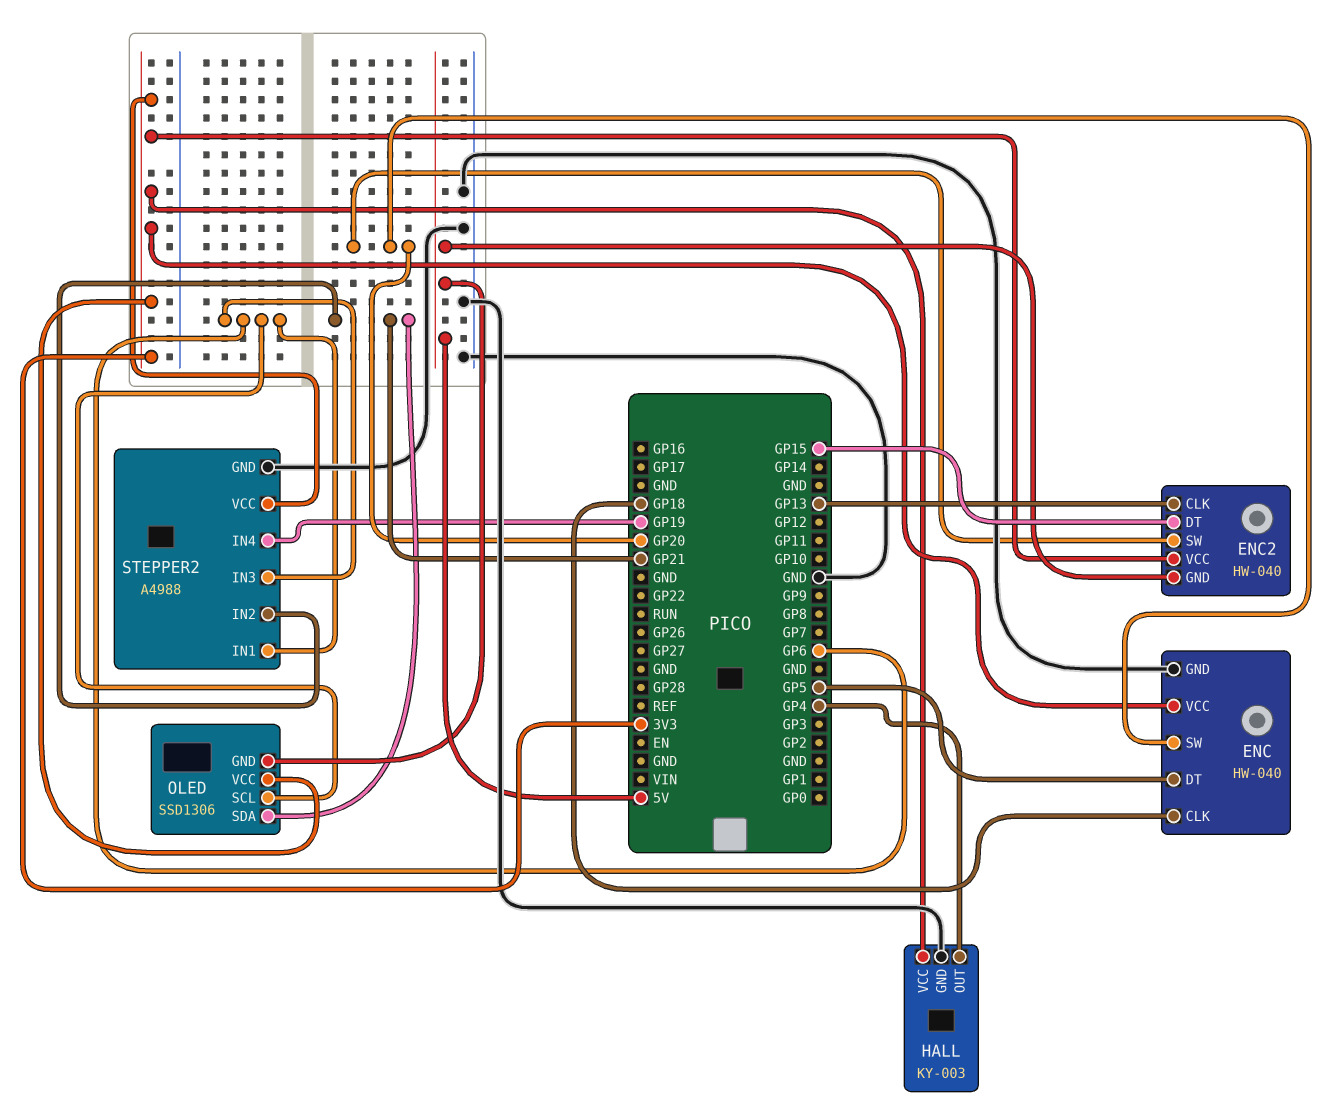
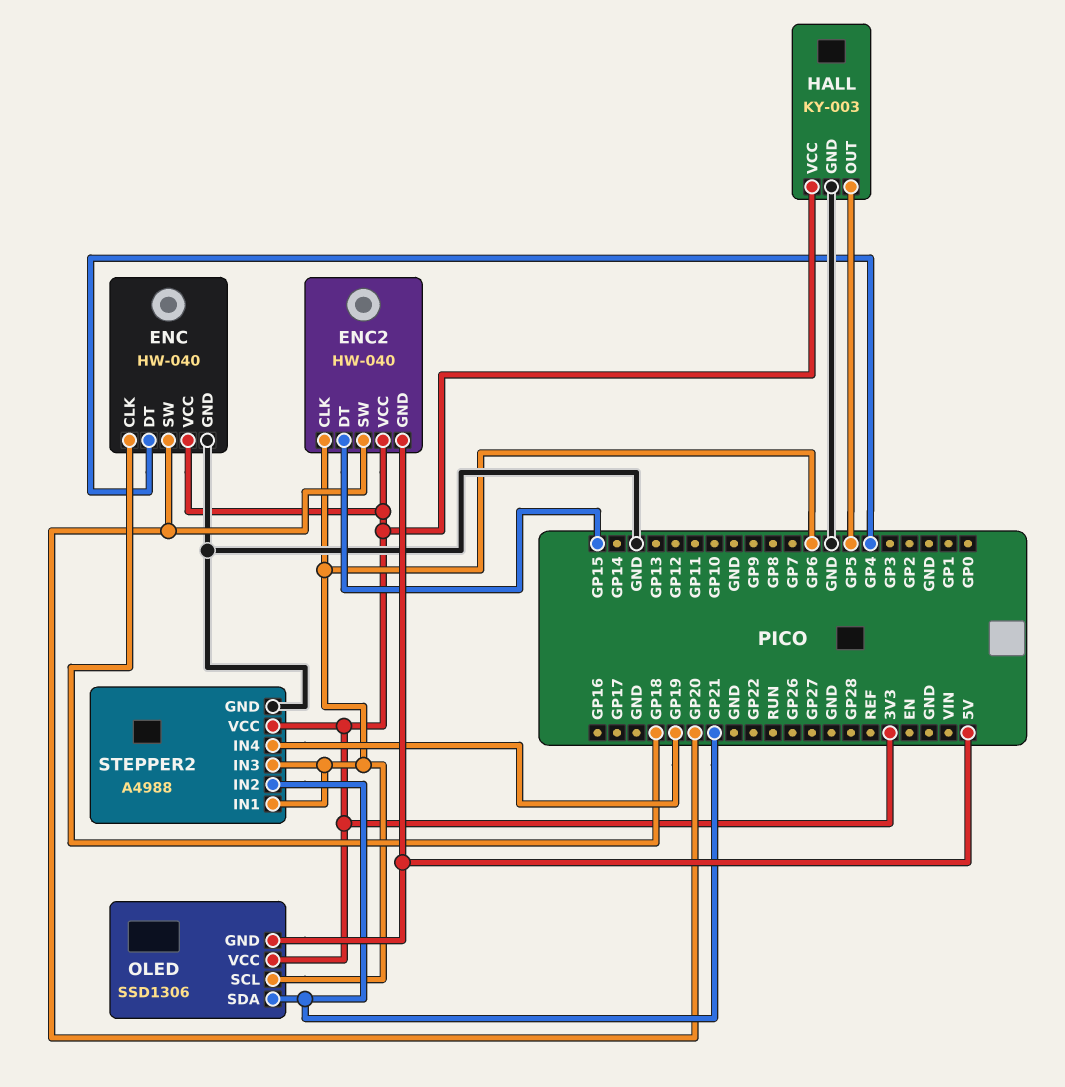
ENC pin DT: GP5 -> GP4
ENC2 pin CLK: GP13 -> GP6
HALL pin OUT: GP4 -> GP5

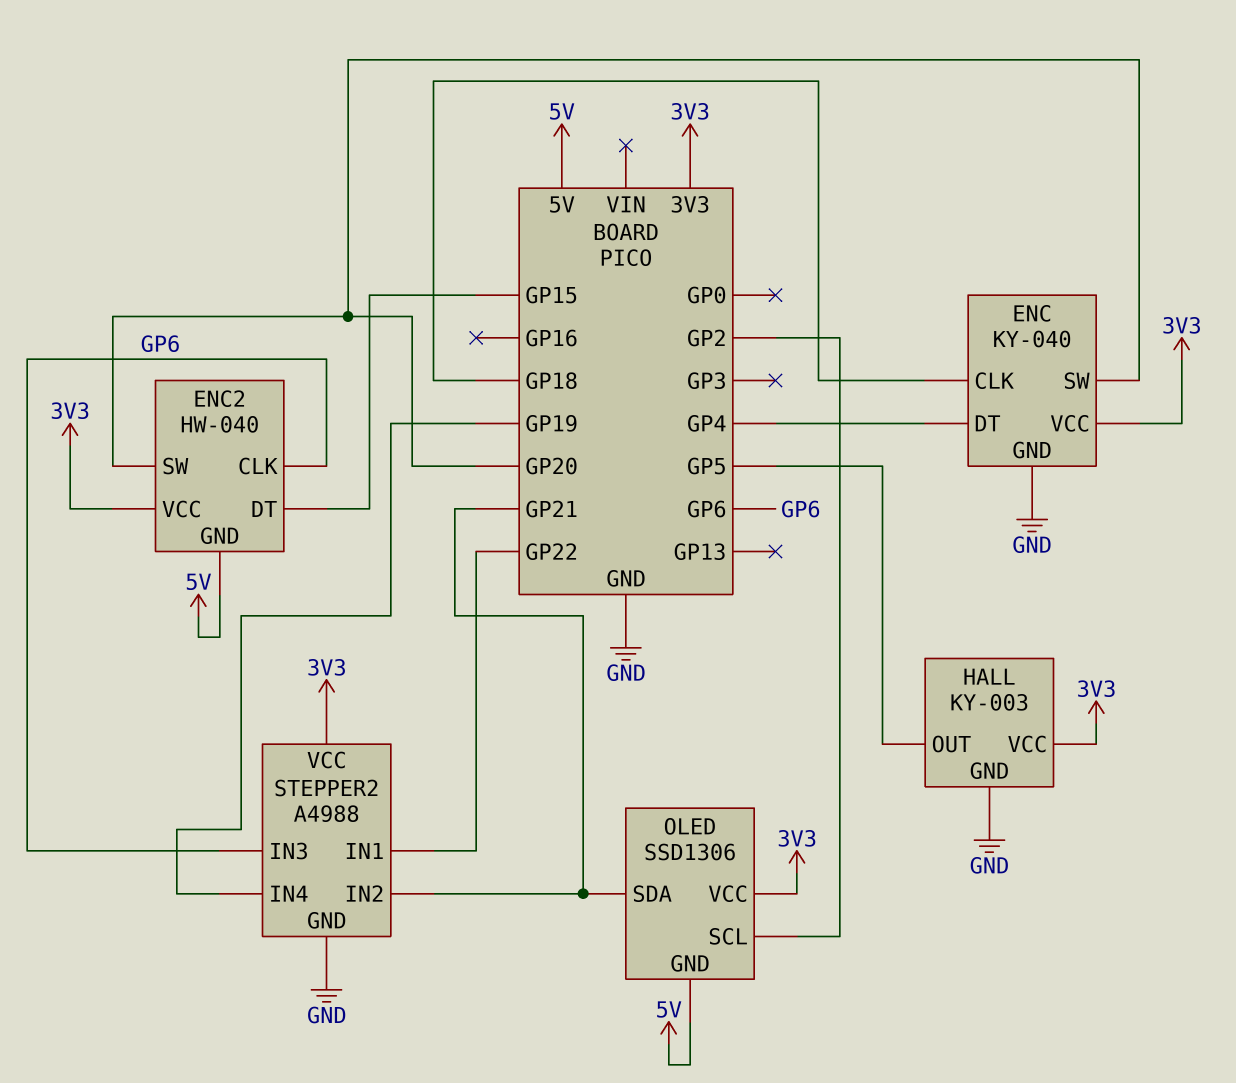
ENC: HW-040 -> KY-040
OLED pin SCL: GP6 -> GP2
STEPPER2 pin IN1: GP6 -> GP22

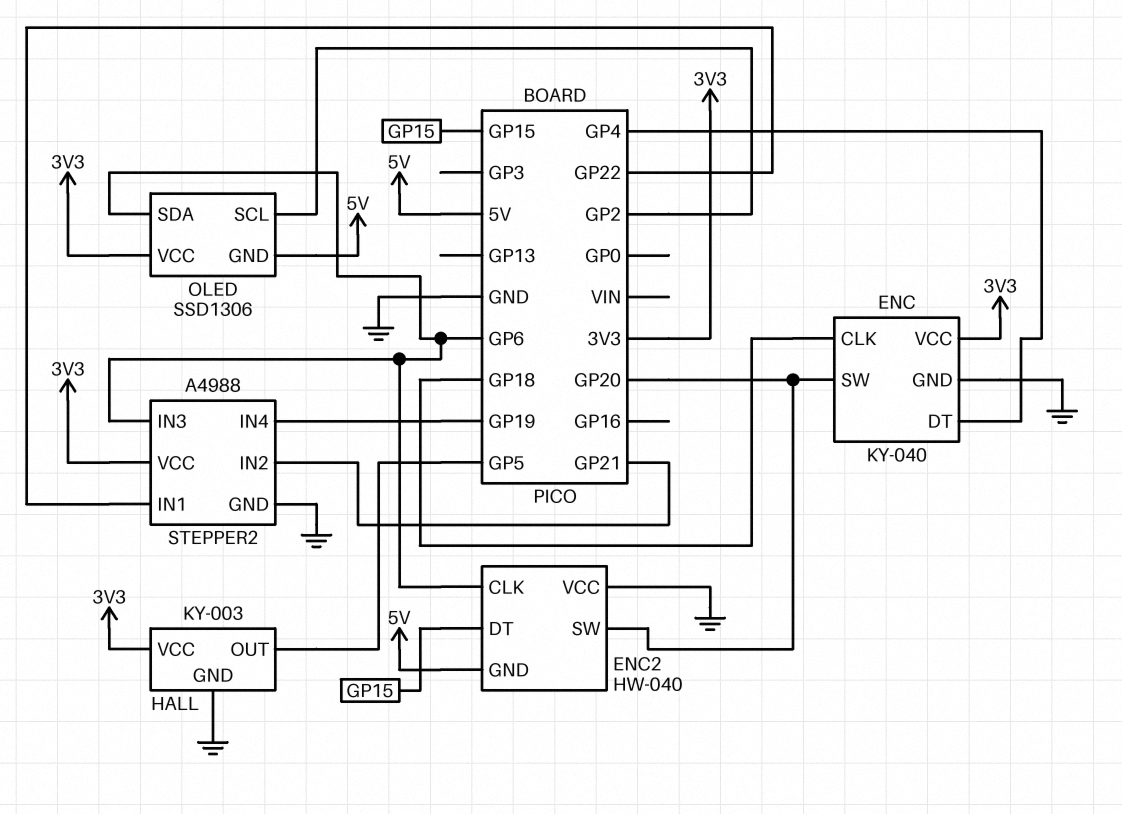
ENC2 pin VCC: 3V3 -> GND
OLED pin SDA: GP21 -> GP6

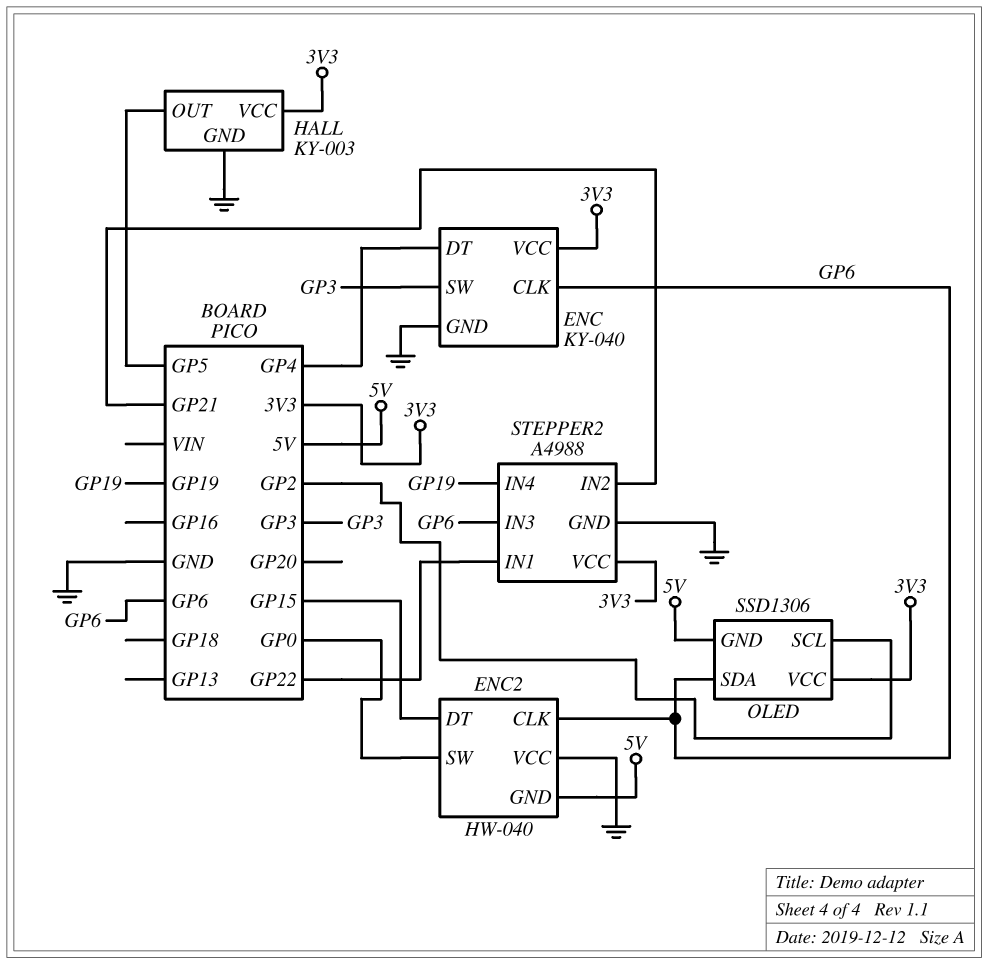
ENC pin CLK: GP18 -> GP6
ENC pin SW: GP20 -> GP3
ENC2 pin SW: GP20 -> GP0

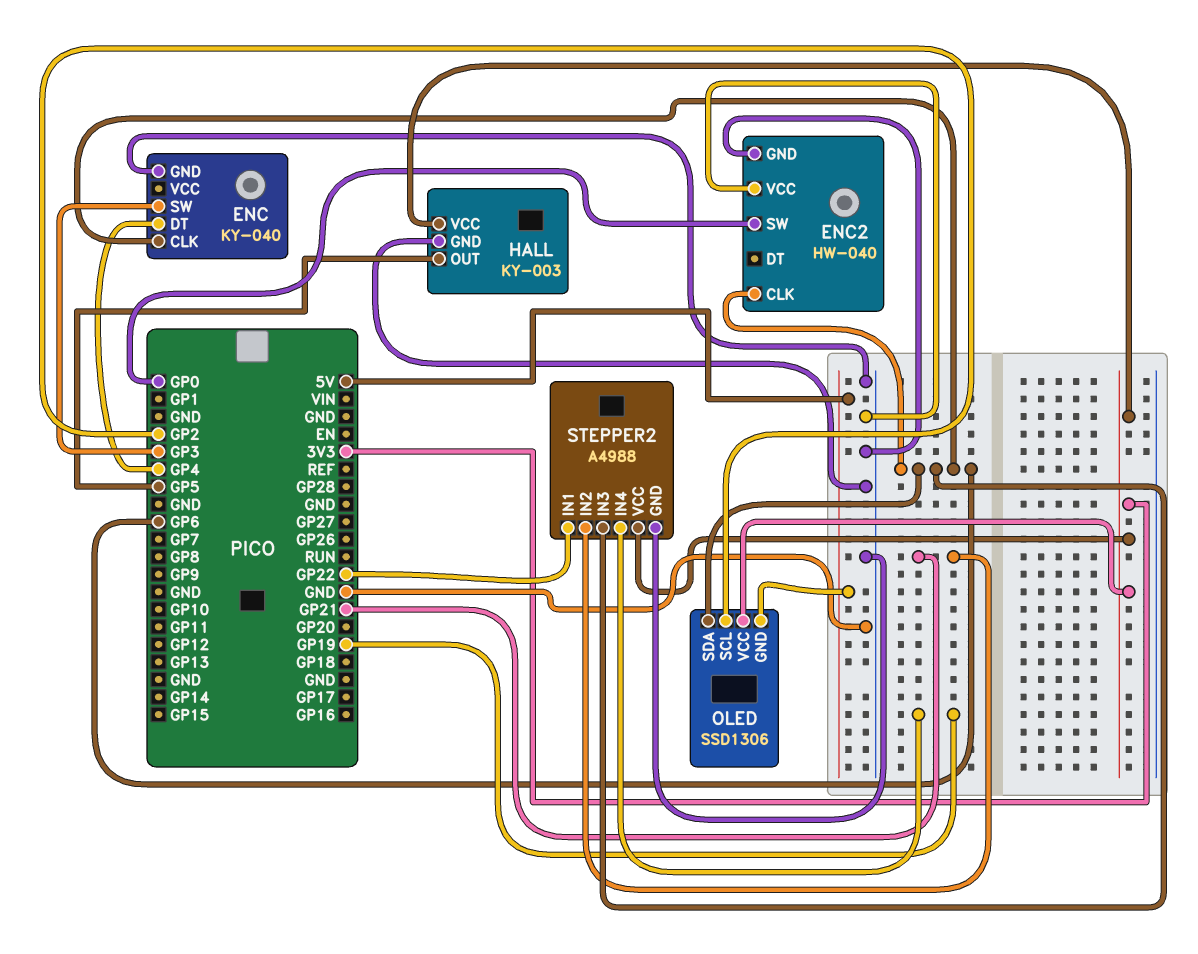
ENC pin VCC: 3V3 -> none
ENC2 pin DT: GP15 -> none
ENC2 pin GND: 5V -> GND

